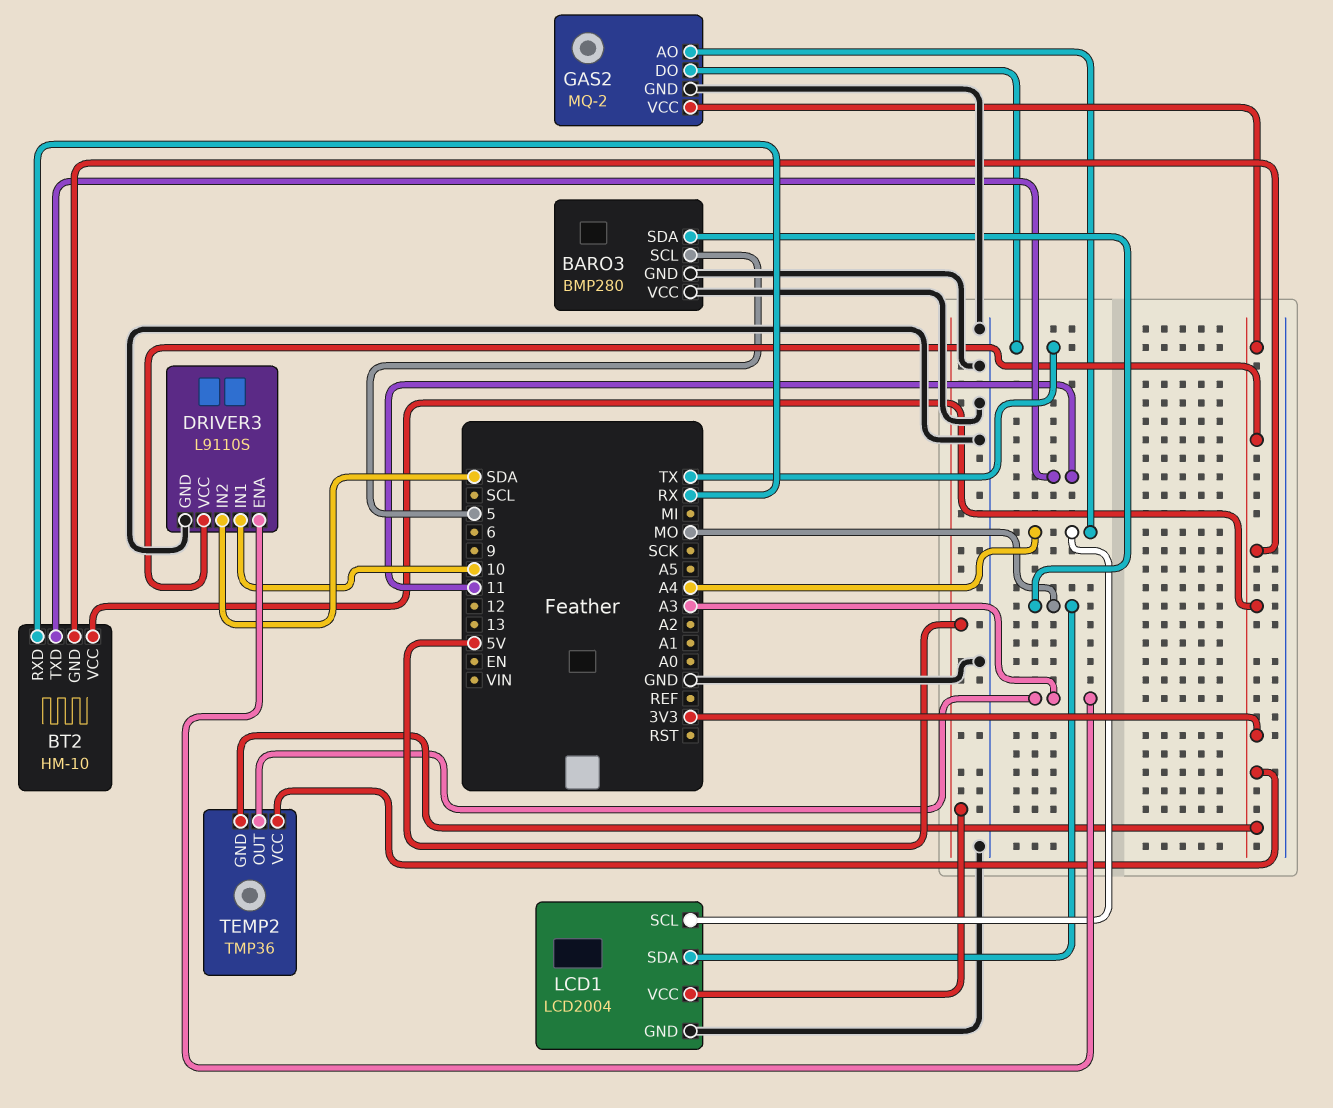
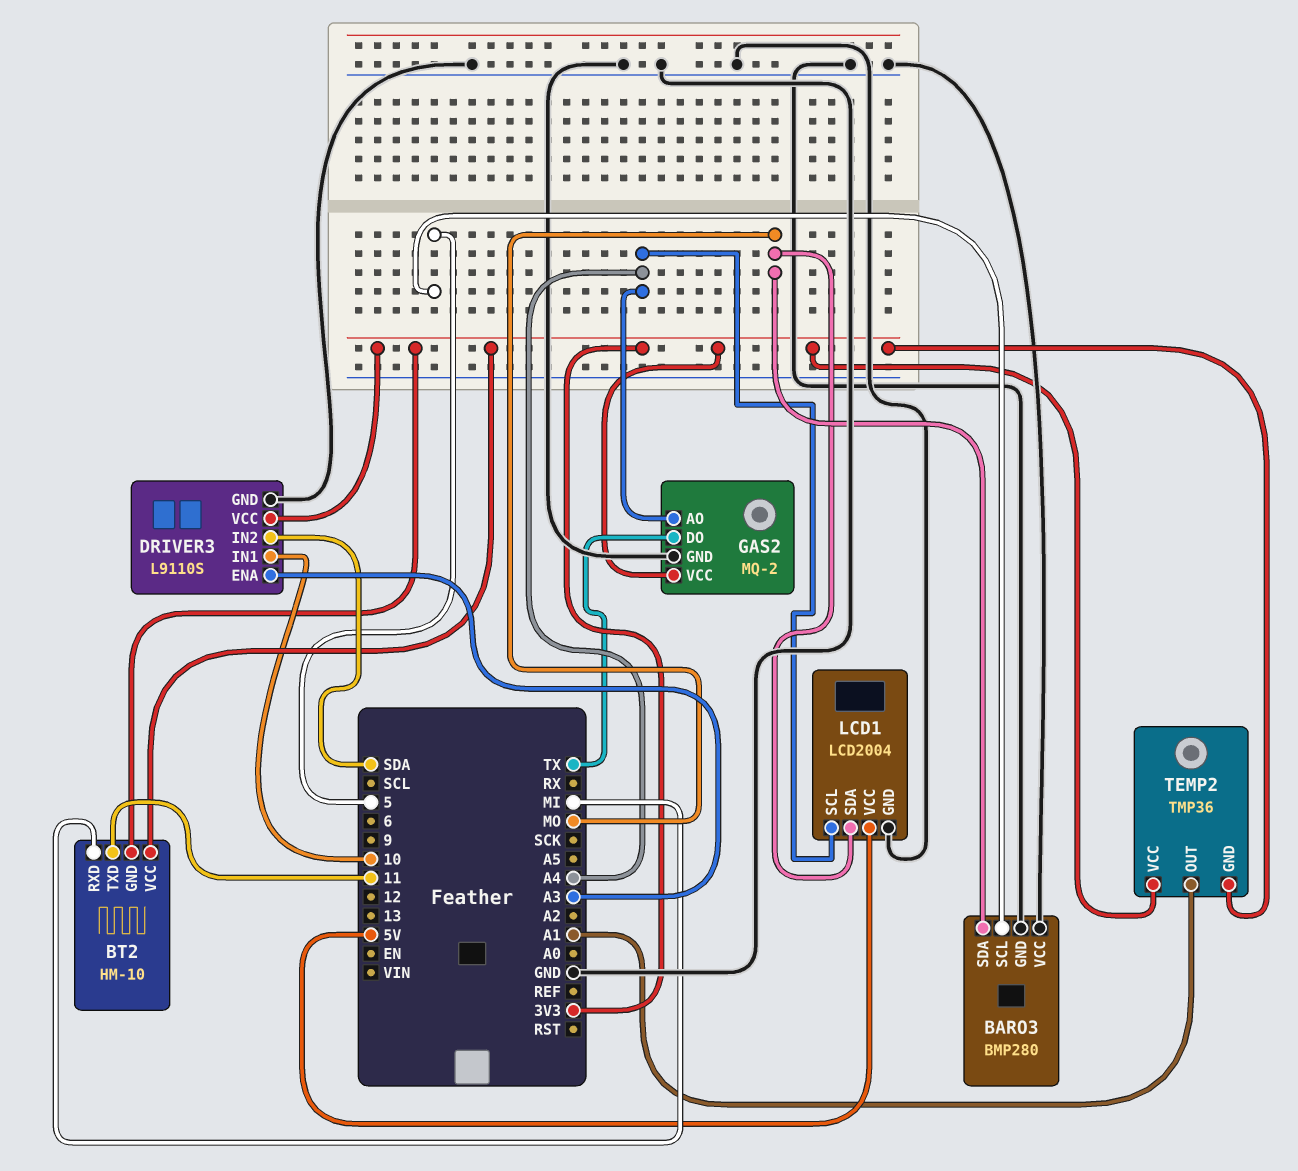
BT2 pin RXD: RX -> MI
TEMP2 pin OUT: A3 -> A1

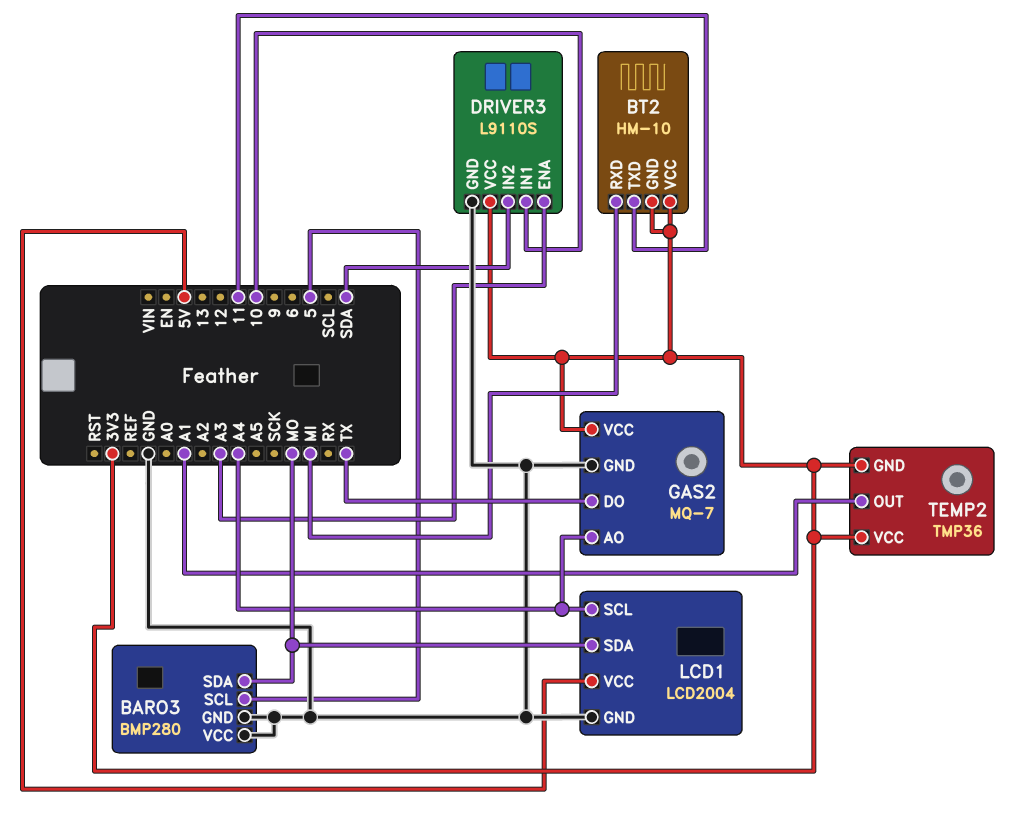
GAS2: MQ-2 -> MQ-7

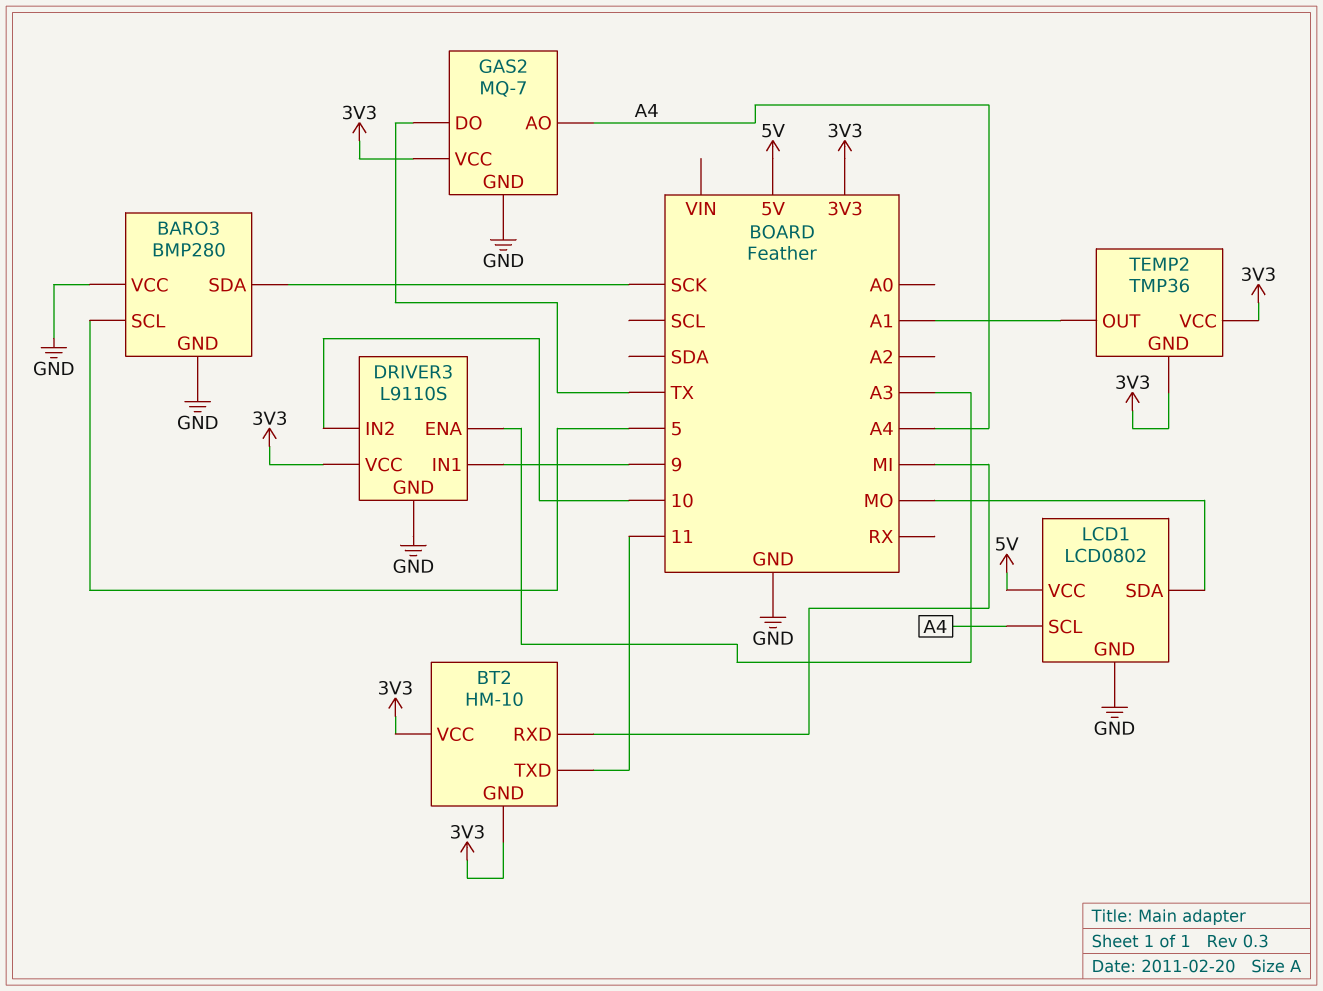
BARO3 pin SDA: MO -> SCK
DRIVER3 pin IN1: 10 -> 9
DRIVER3 pin IN2: SDA -> 10
LCD1: LCD2004 -> LCD0802

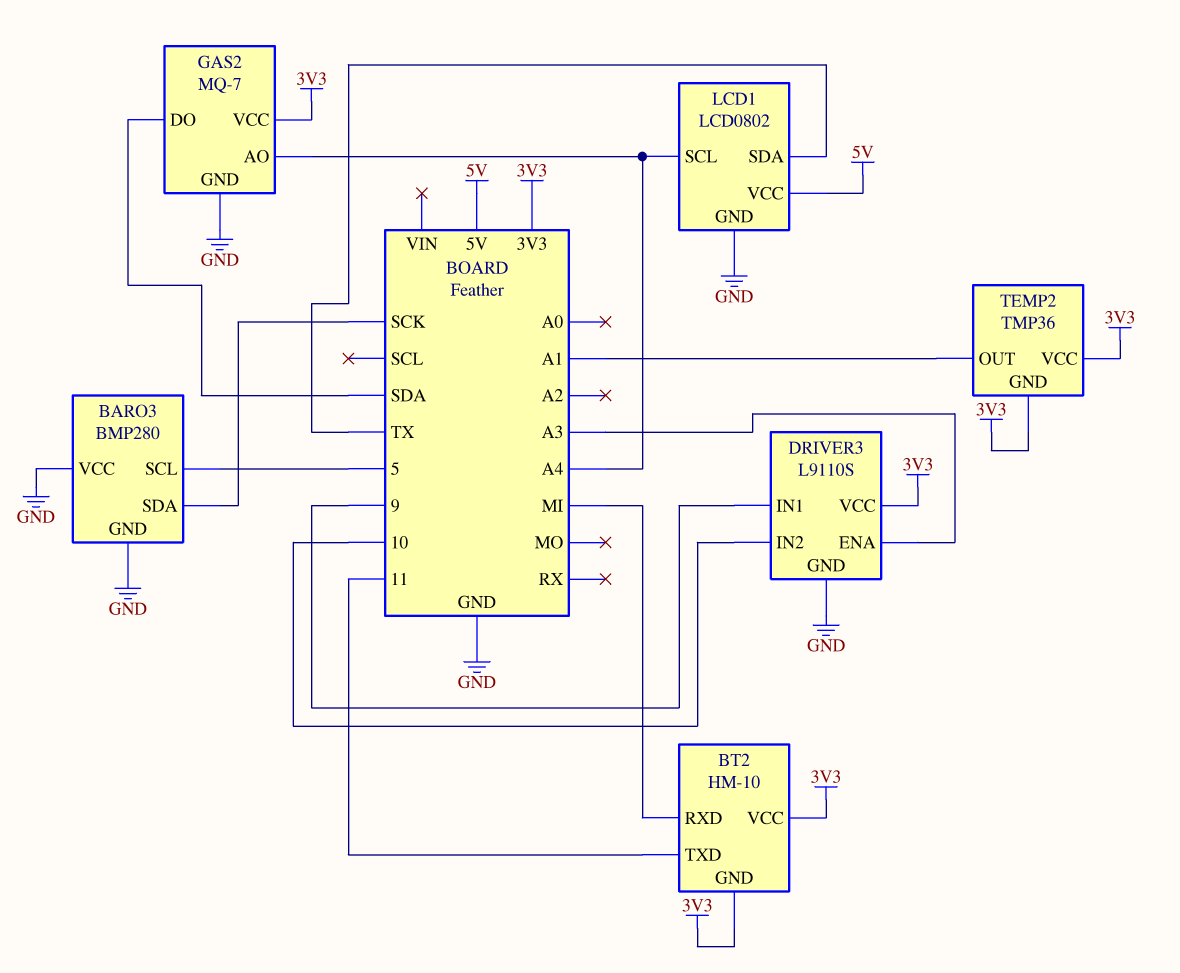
GAS2 pin DO: TX -> SDA
LCD1 pin SDA: MO -> TX

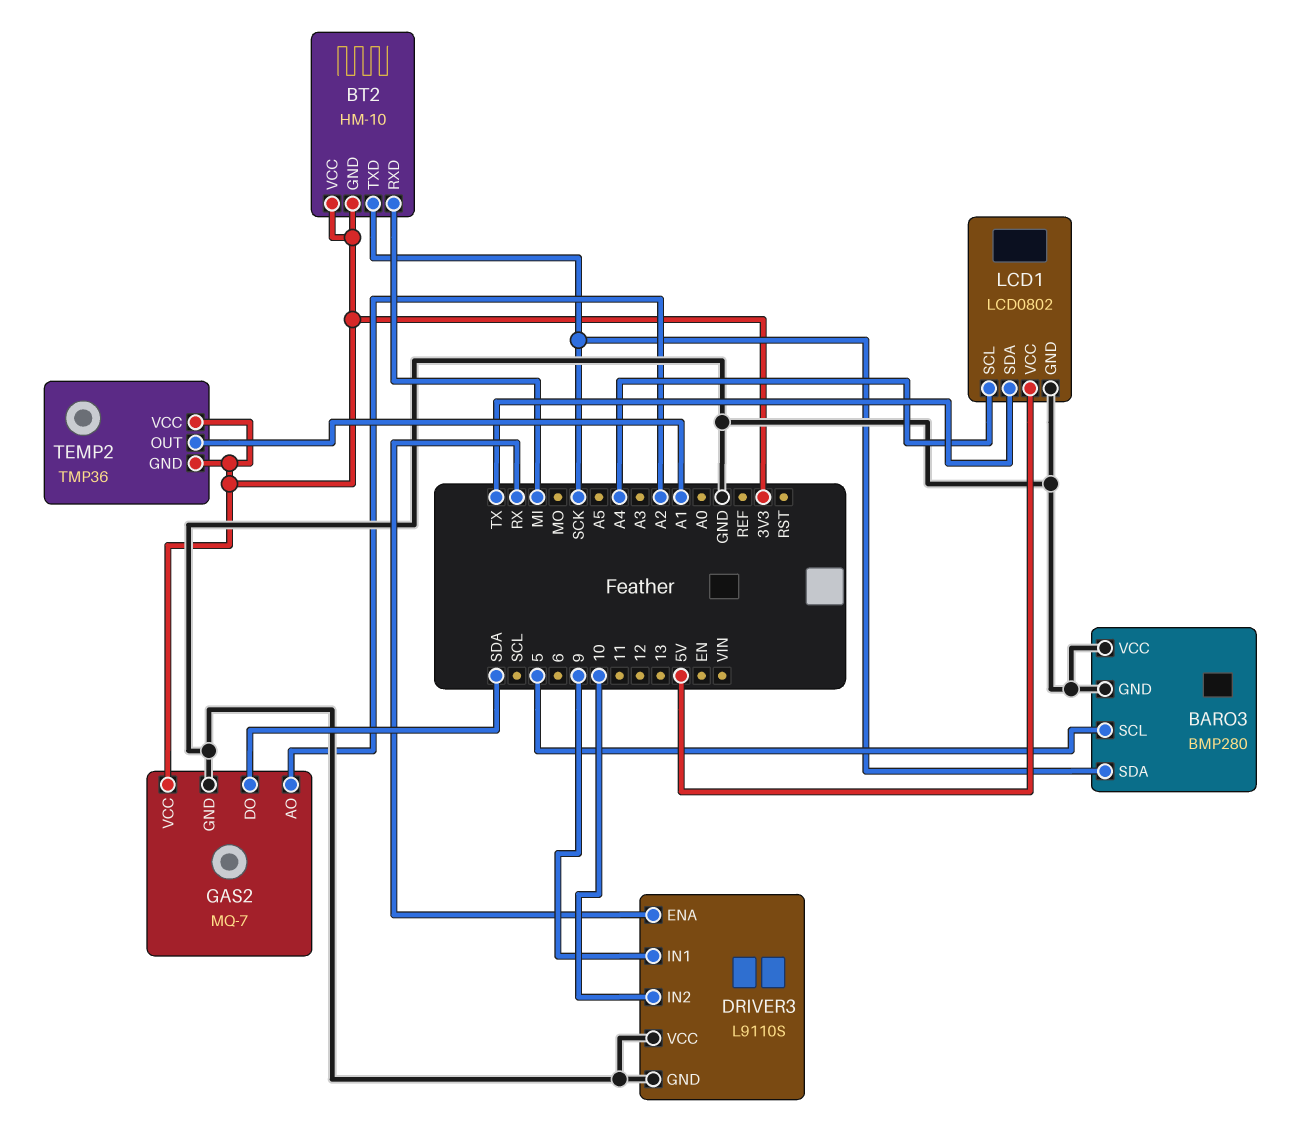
BT2 pin TXD: 11 -> SCK
DRIVER3 pin ENA: A3 -> RX
DRIVER3 pin VCC: 3V3 -> GND
GAS2 pin AO: A4 -> A2

